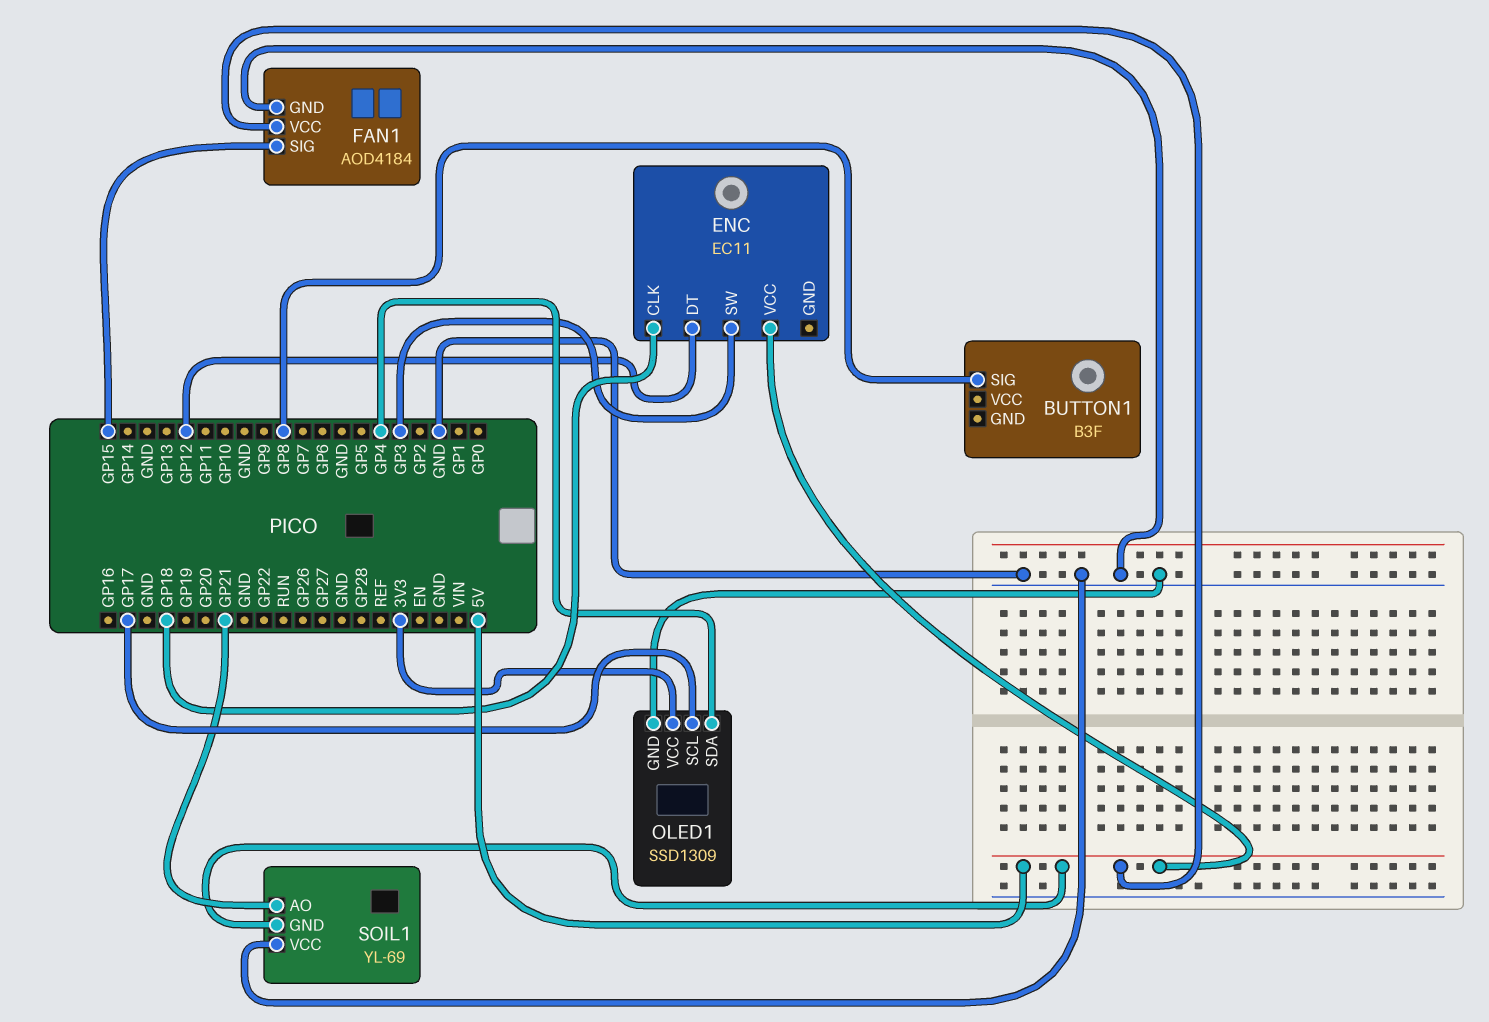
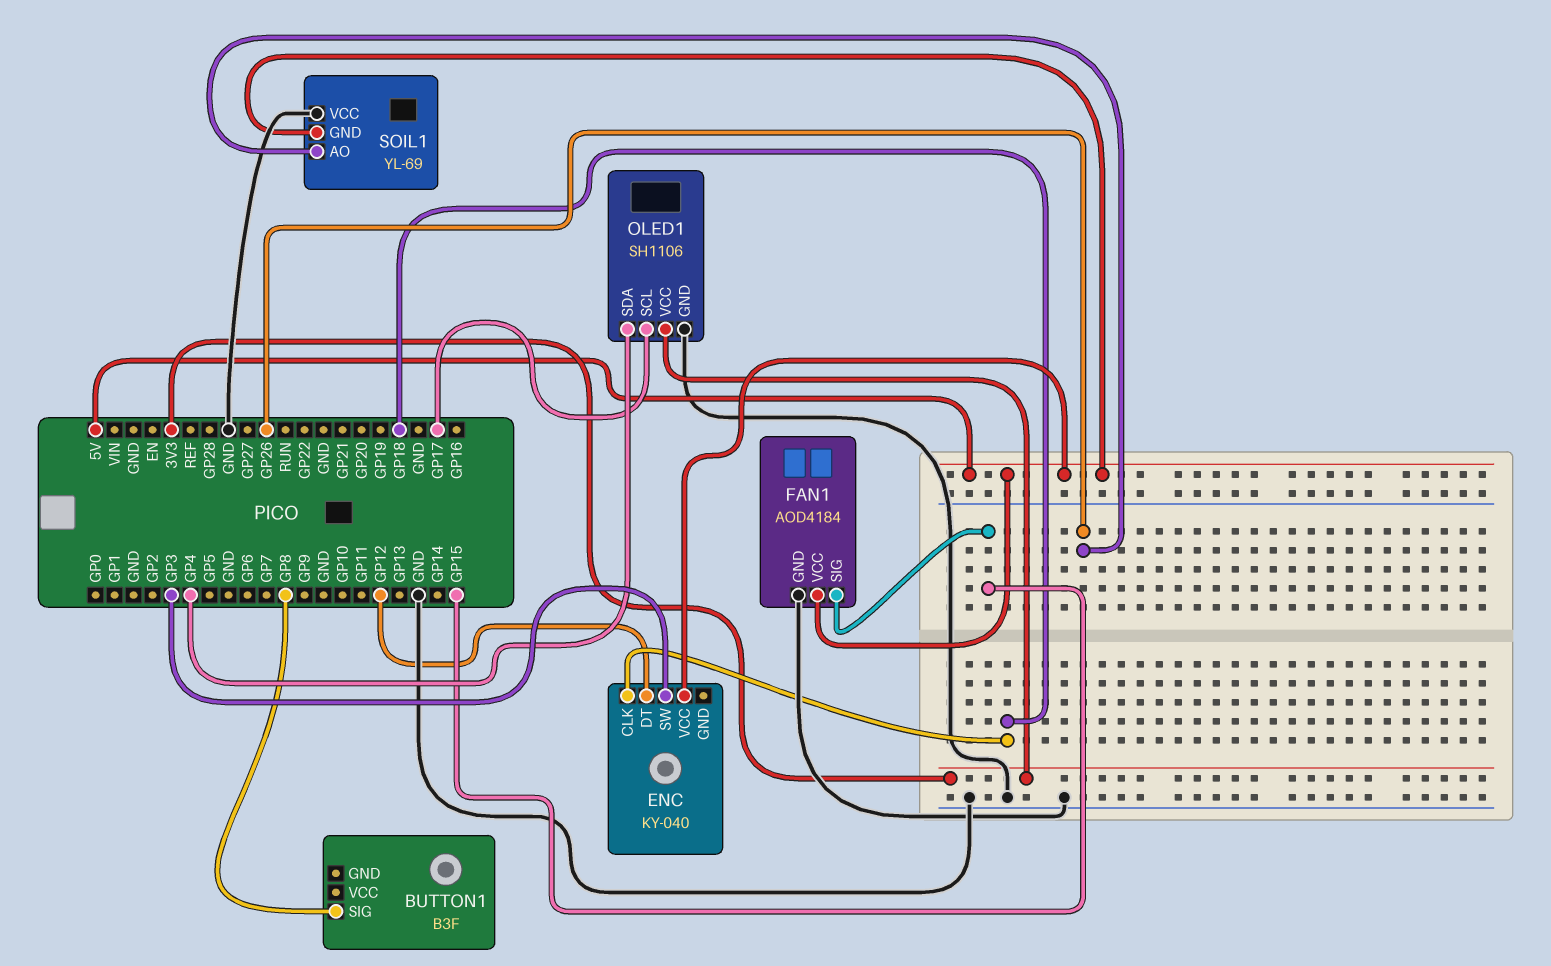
ENC: EC11 -> KY-040
OLED1: SSD1309 -> SH1106
SOIL1 pin AO: GP21 -> GP26

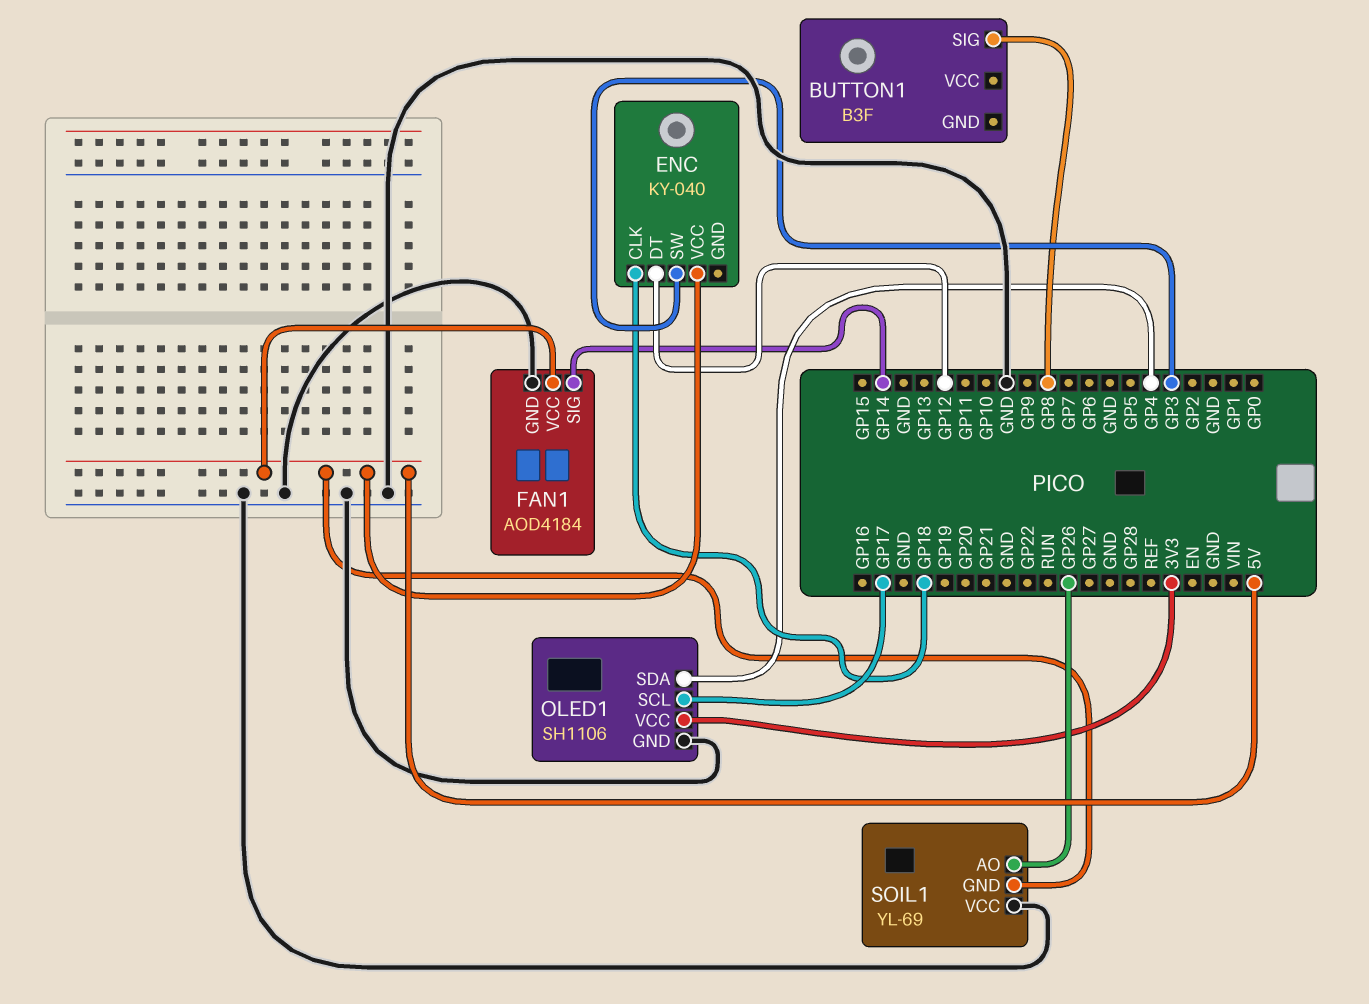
FAN1 pin SIG: GP15 -> GP14

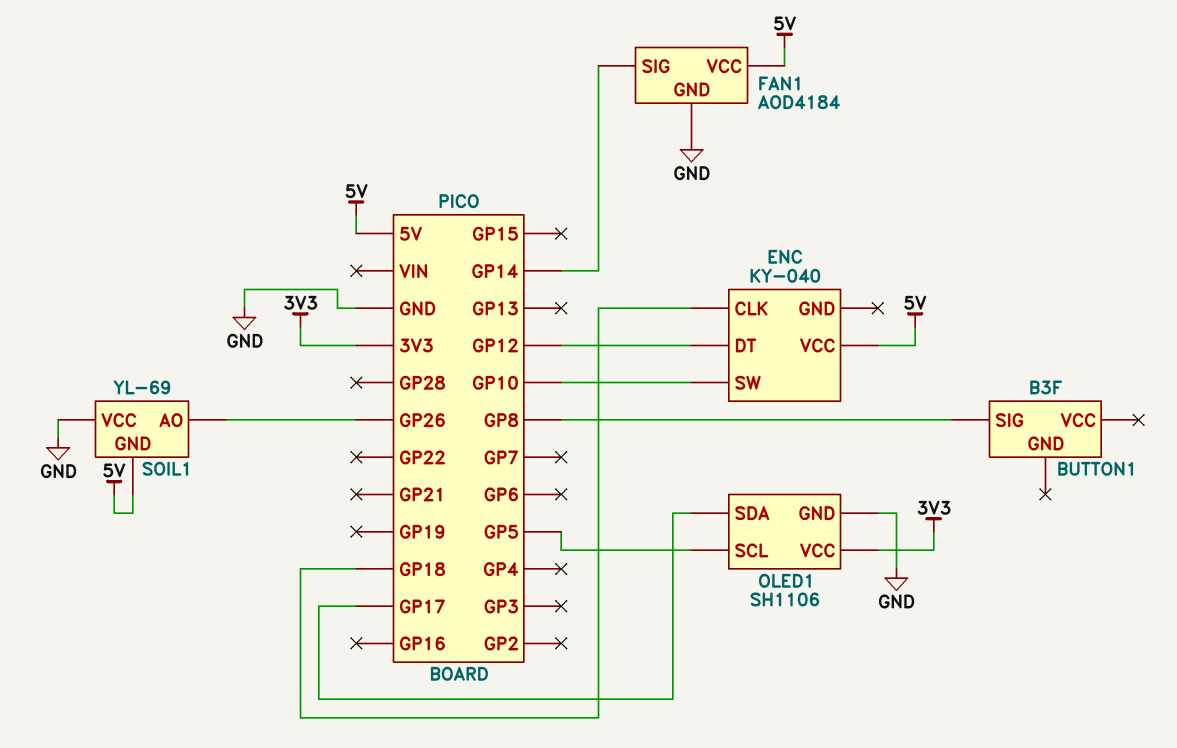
ENC pin SW: GP3 -> GP10
OLED1 pin SCL: GP17 -> GP5
OLED1 pin SDA: GP4 -> GP17

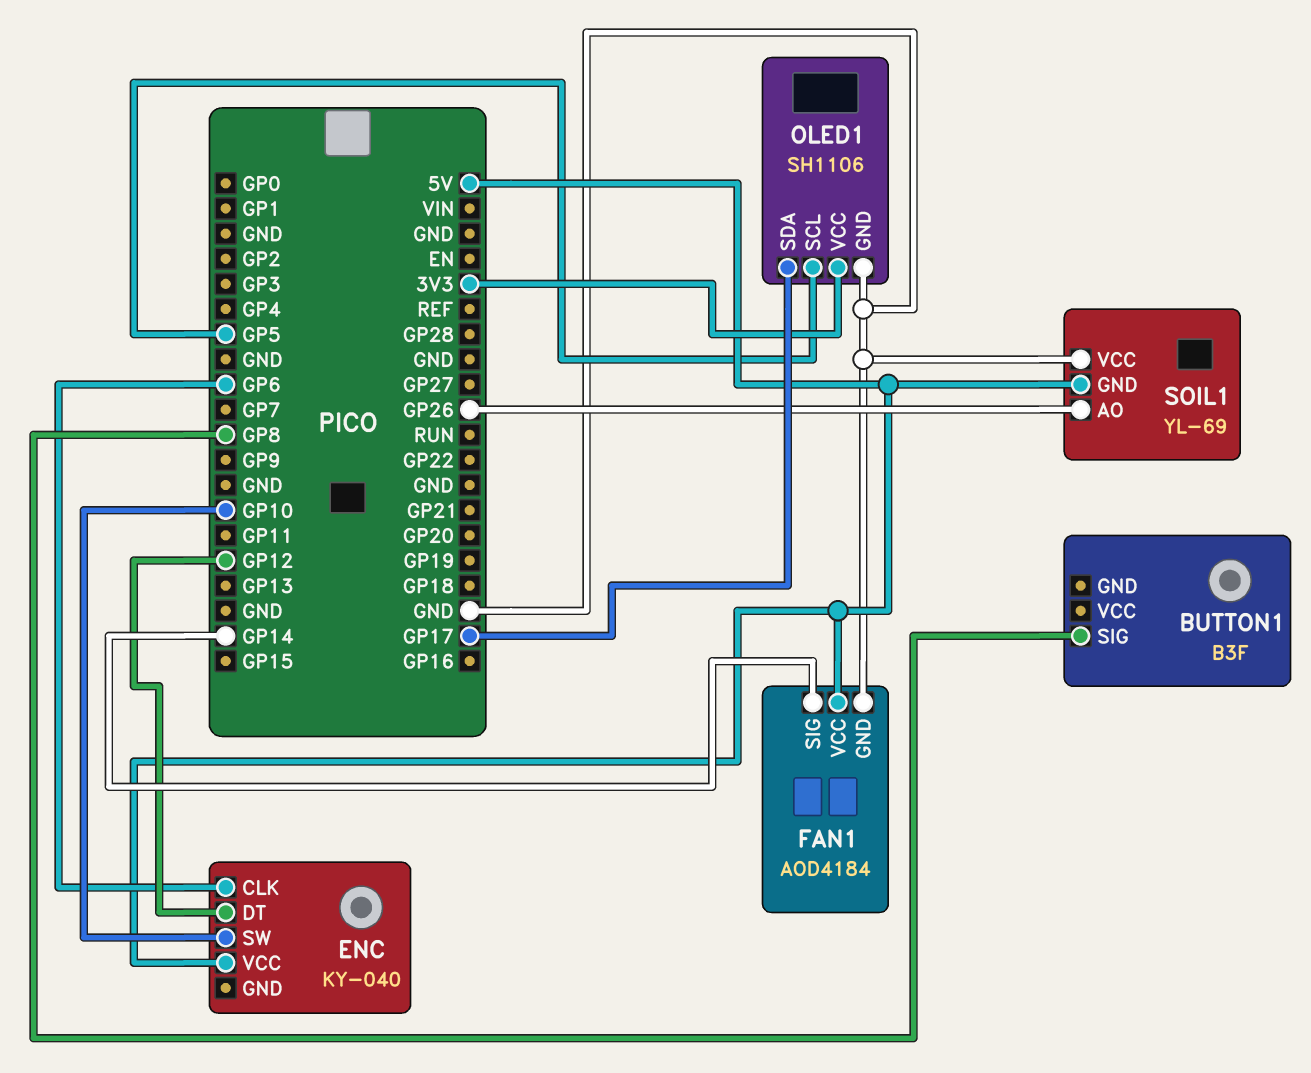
ENC pin CLK: GP18 -> GP6

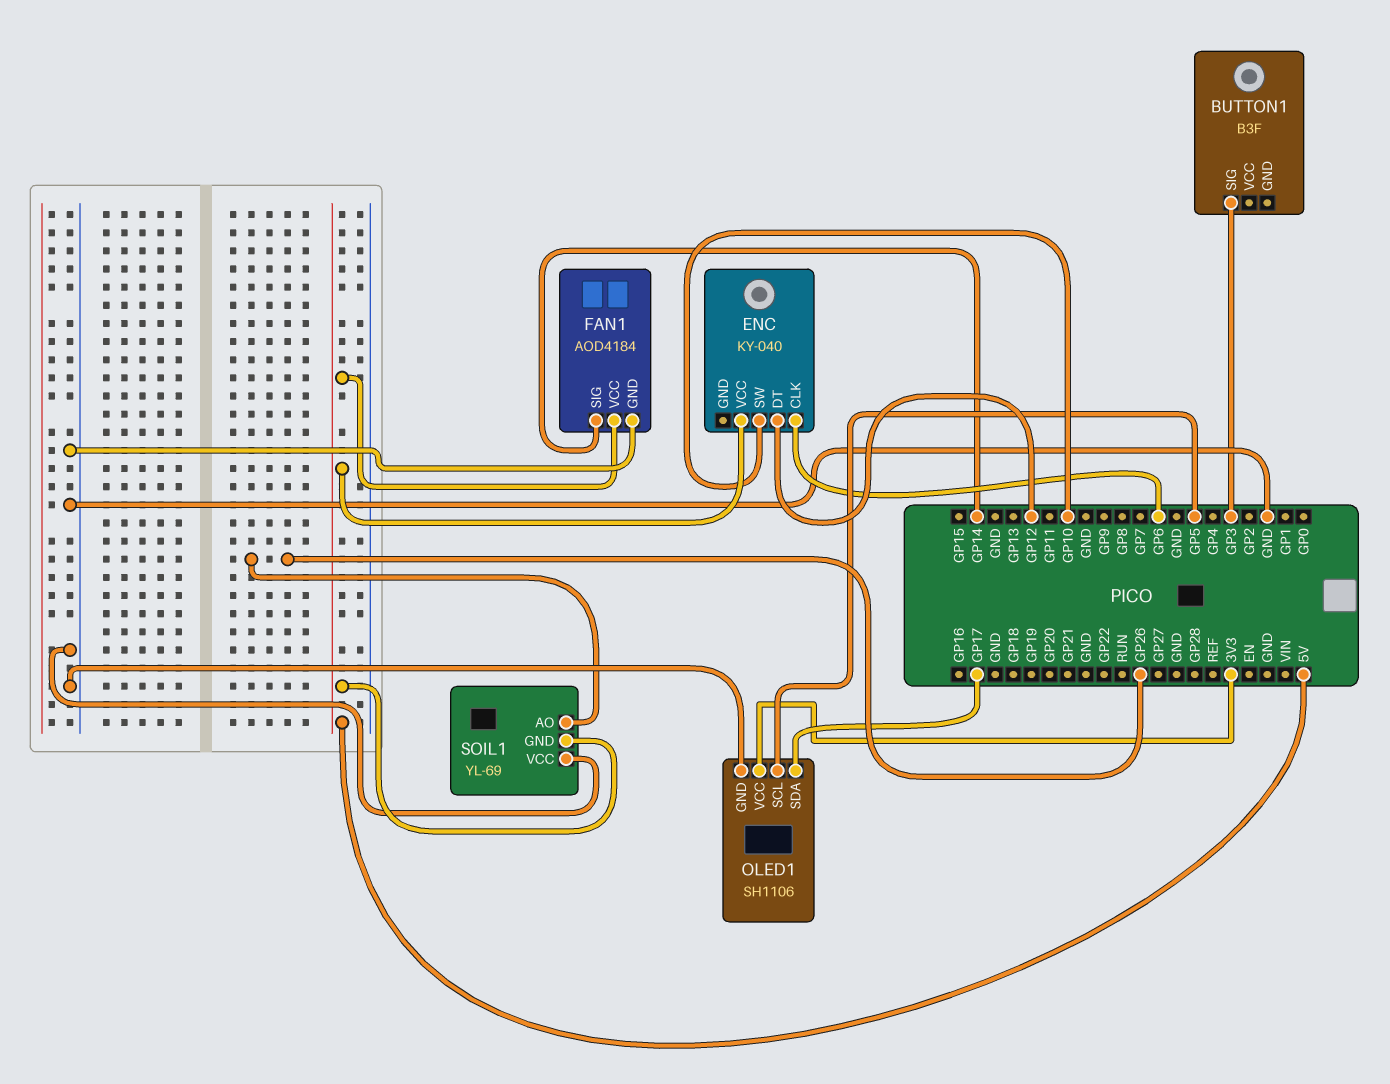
BUTTON1 pin SIG: GP8 -> GP3

